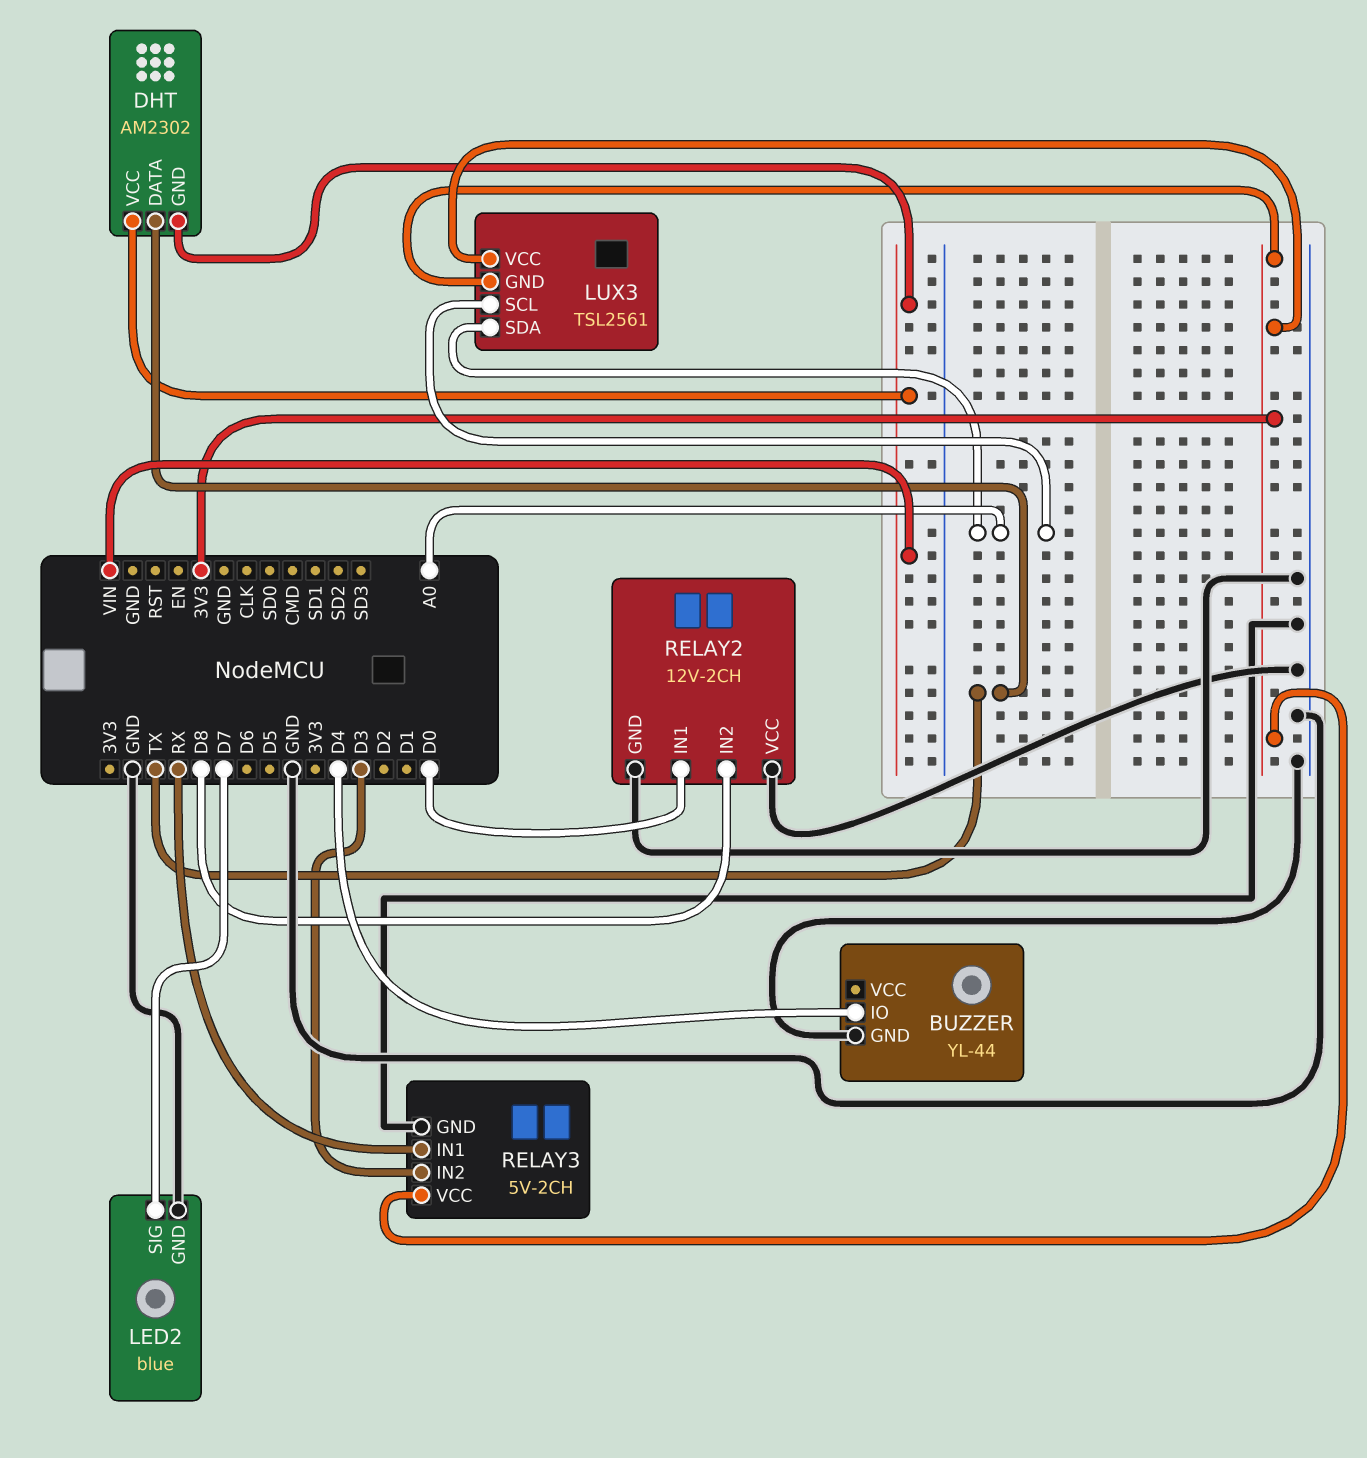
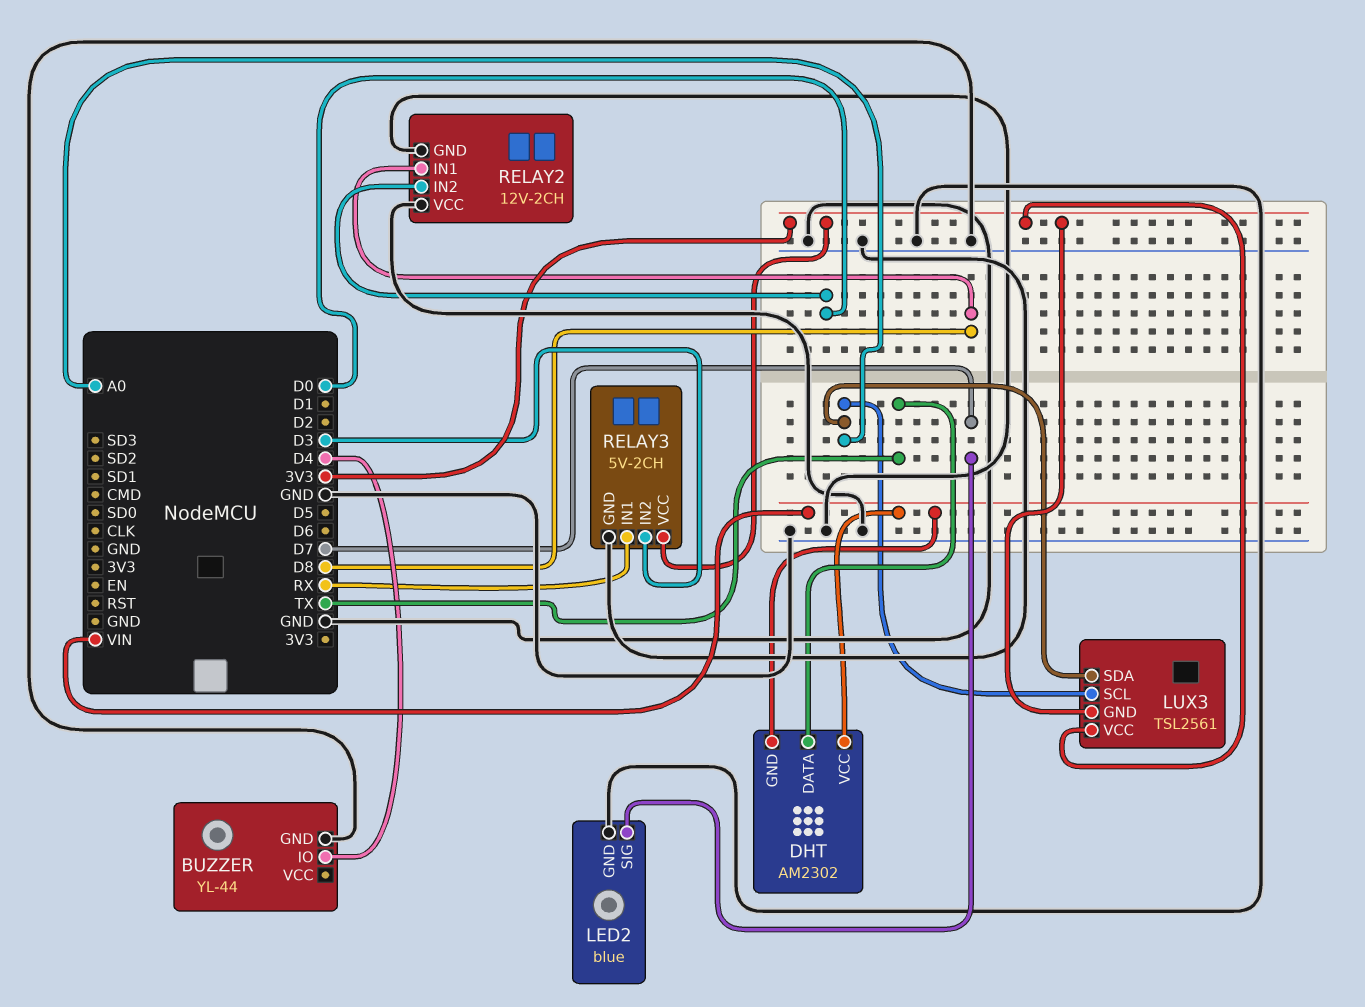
RELAY2 pin IN1: D0 -> D8
RELAY2 pin IN2: D8 -> D0

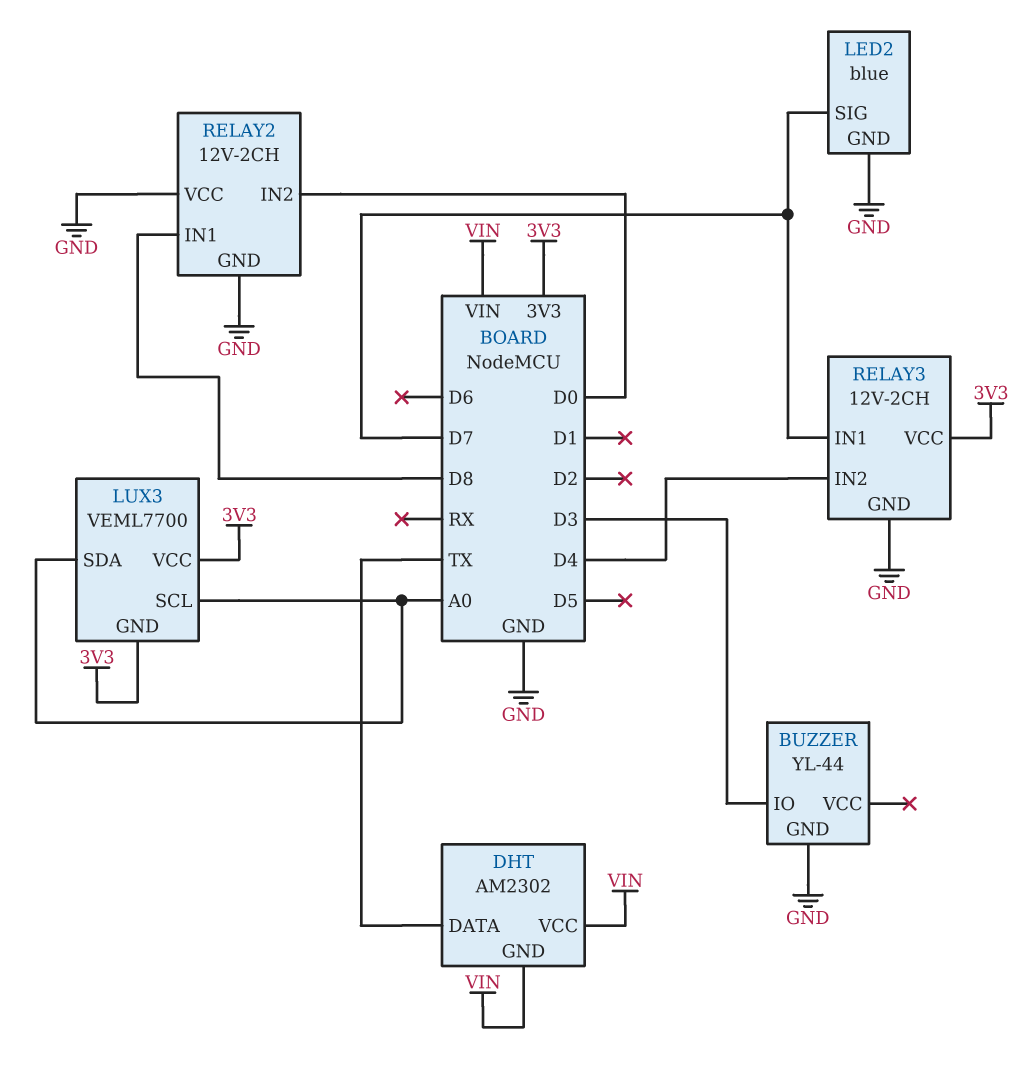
BUZZER pin IO: D4 -> D3
LUX3: TSL2561 -> VEML7700
RELAY3: 5V-2CH -> 12V-2CH
RELAY3 pin IN1: RX -> D7
RELAY3 pin IN2: D3 -> D4

